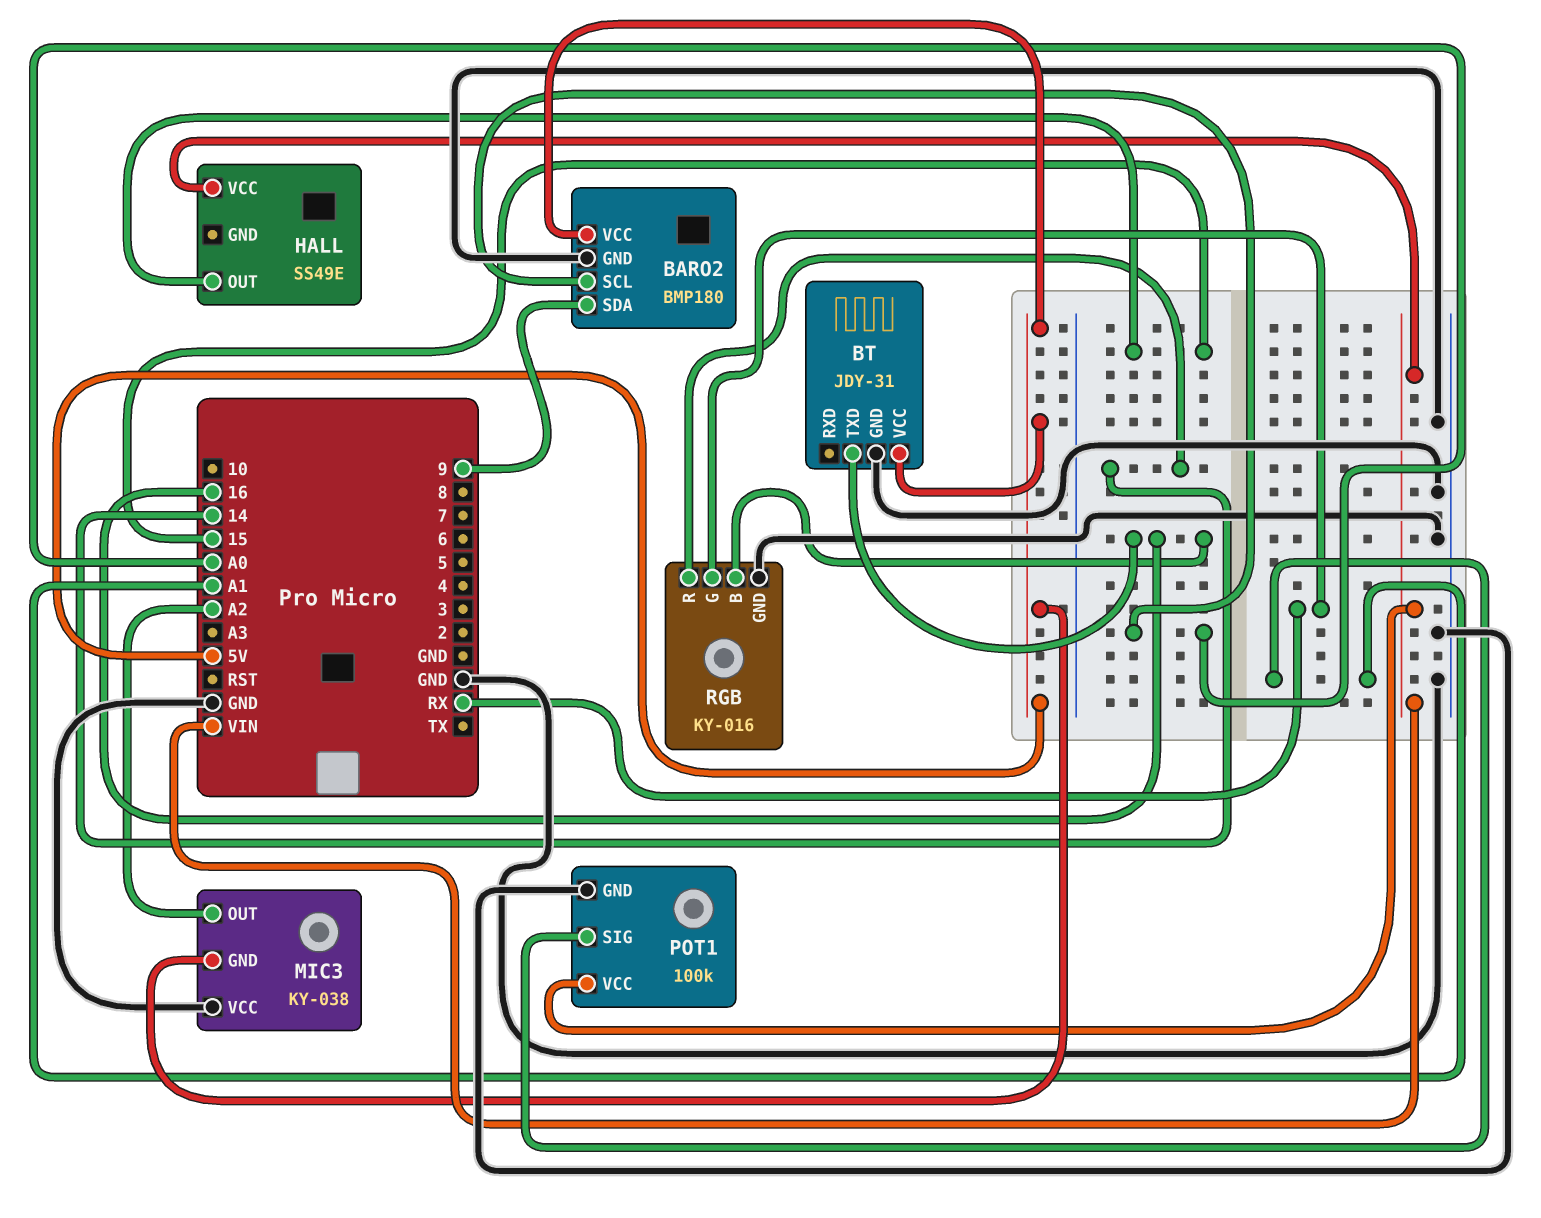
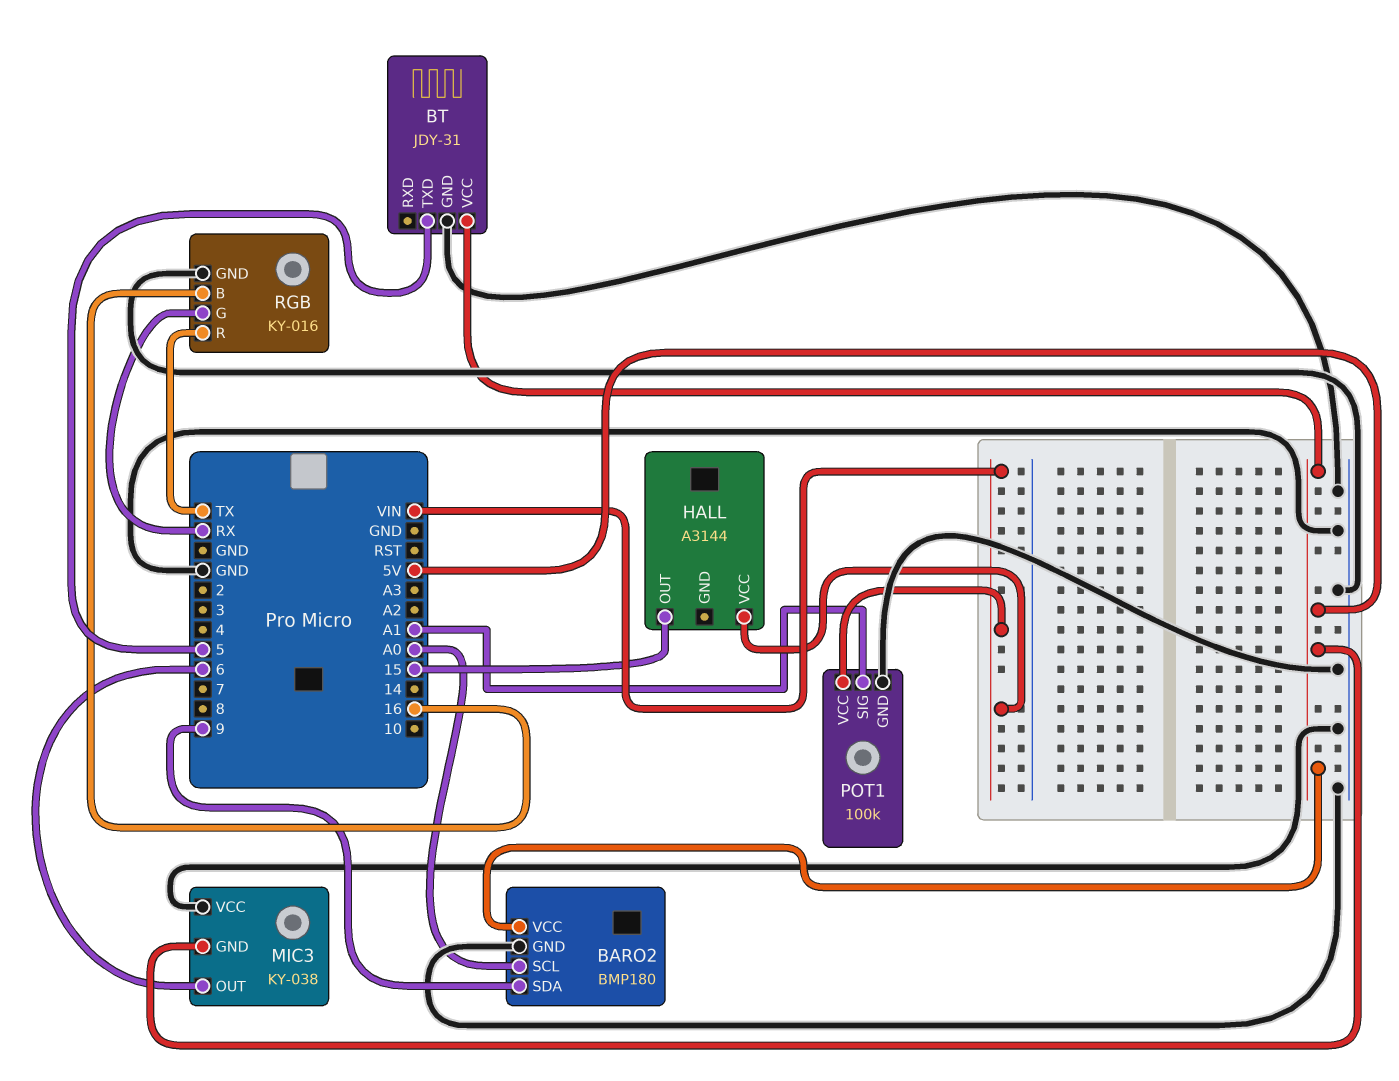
BT pin TXD: 16 -> 5
HALL: SS49E -> A3144
MIC3 pin OUT: A2 -> 6
RGB pin R: 14 -> TX

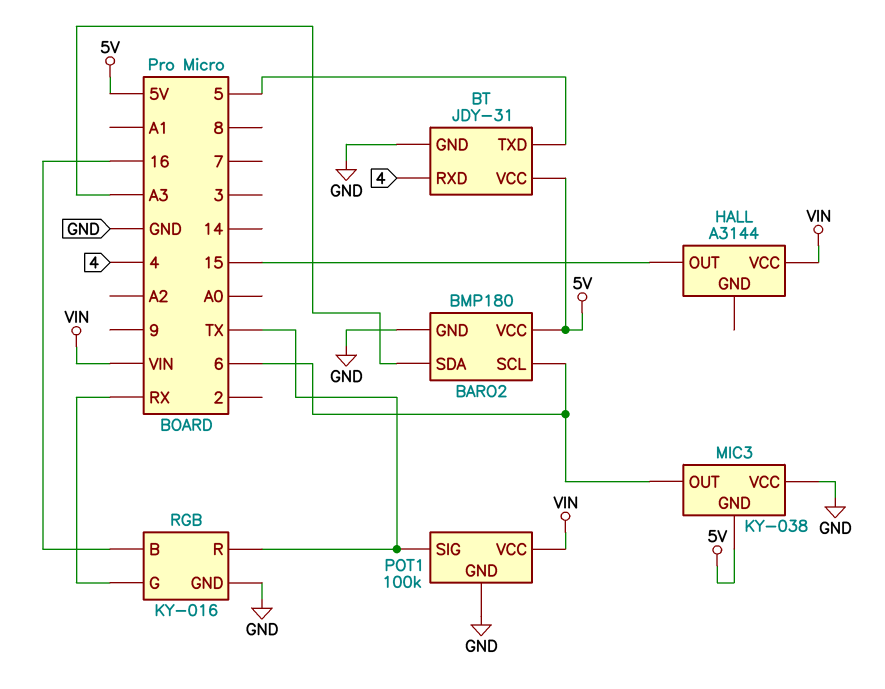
BARO2 pin SCL: A0 -> 6
BARO2 pin SDA: 9 -> A3
BT pin RXD: none -> 4
POT1 pin SIG: A1 -> TX

